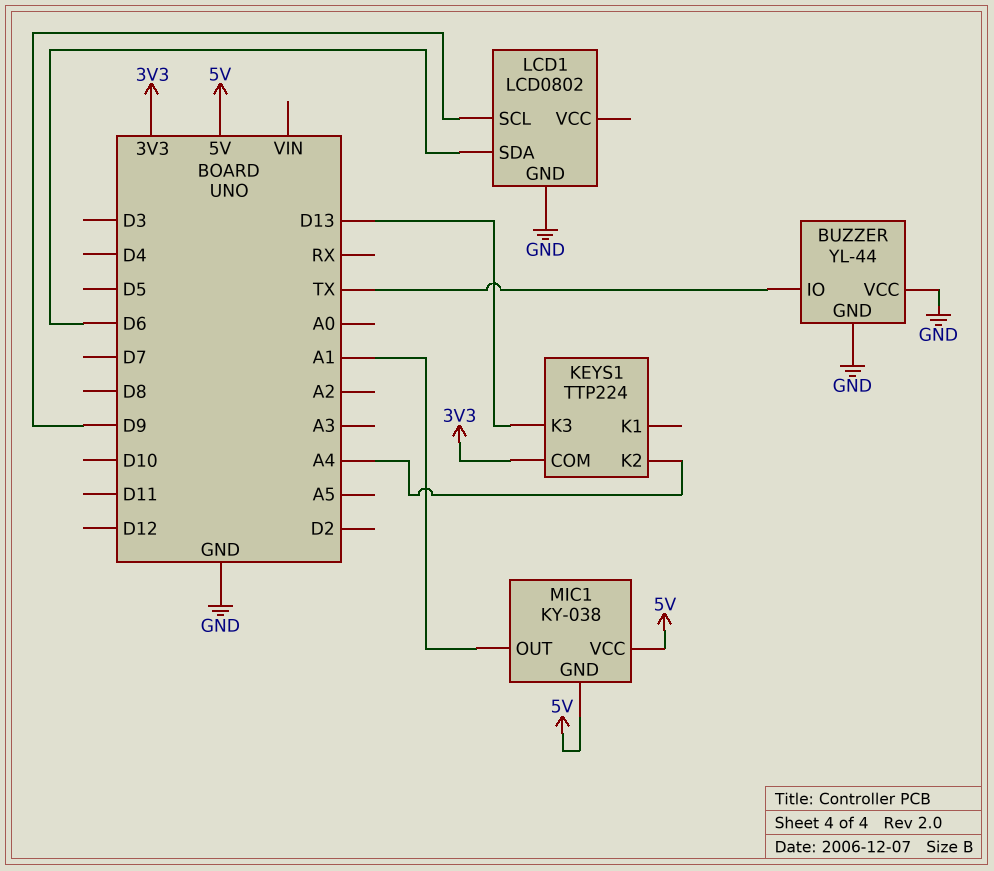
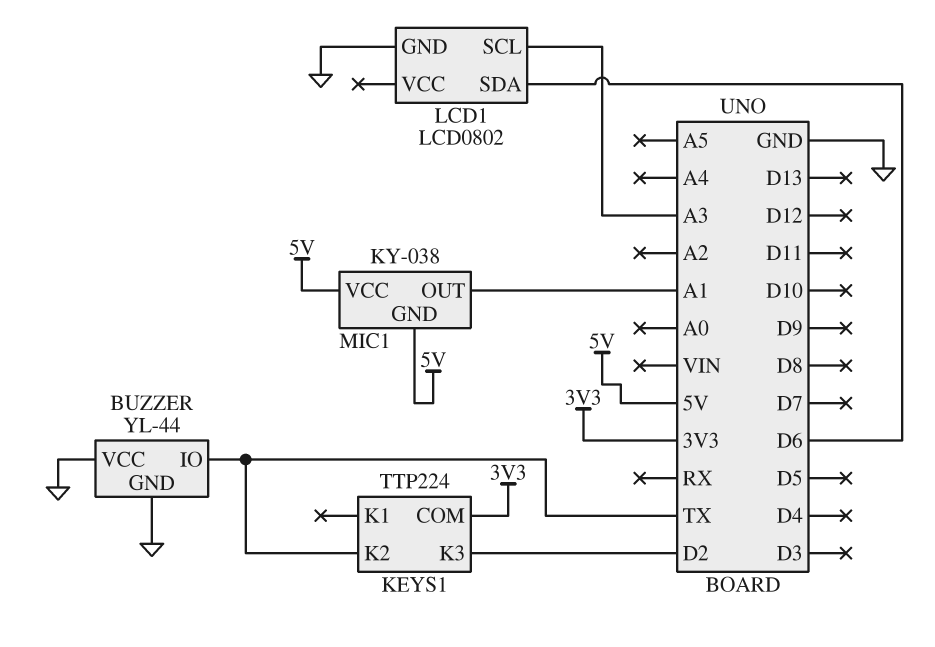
KEYS1 pin K2: A4 -> TX
KEYS1 pin K3: D13 -> D2
LCD1 pin SCL: D9 -> A3

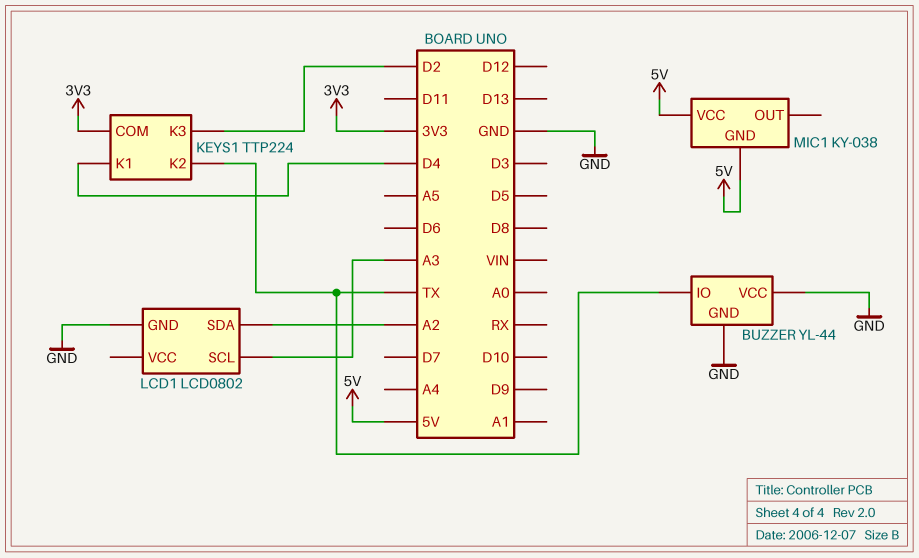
KEYS1 pin K1: none -> D4
LCD1 pin SDA: D6 -> A2
MIC1 pin OUT: A1 -> none

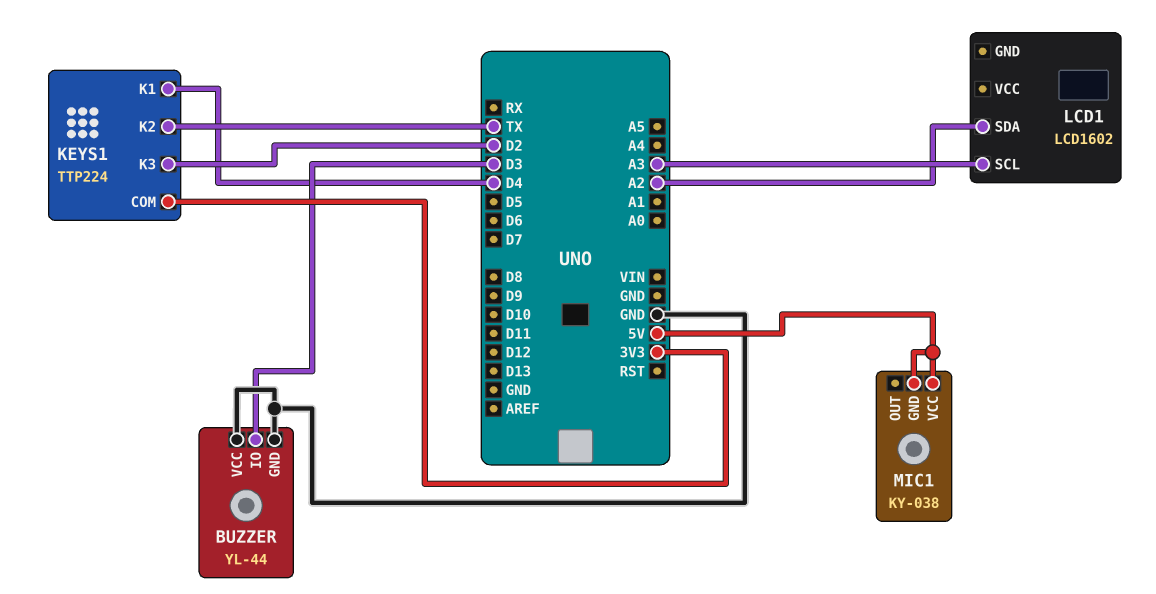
BUZZER pin IO: TX -> D3
LCD1: LCD0802 -> LCD1602
LCD1 pin GND: GND -> none

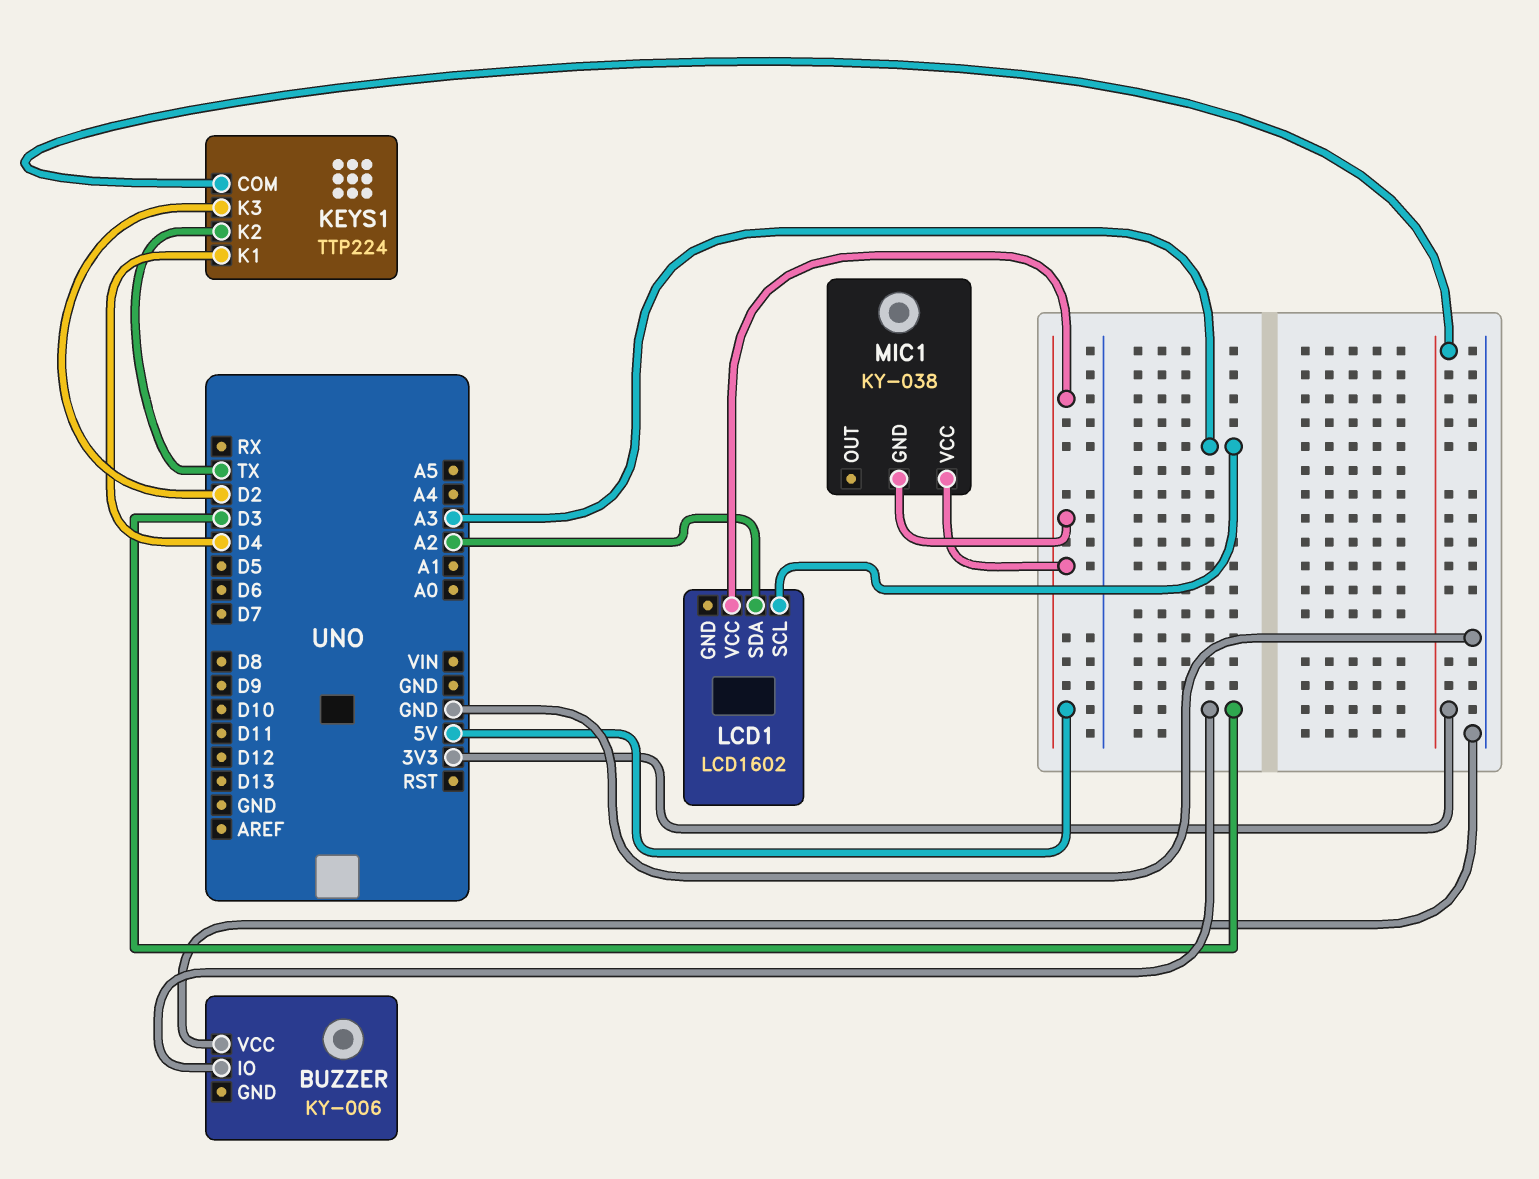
BUZZER: YL-44 -> KY-006
BUZZER pin GND: GND -> none
LCD1 pin VCC: none -> 5V

